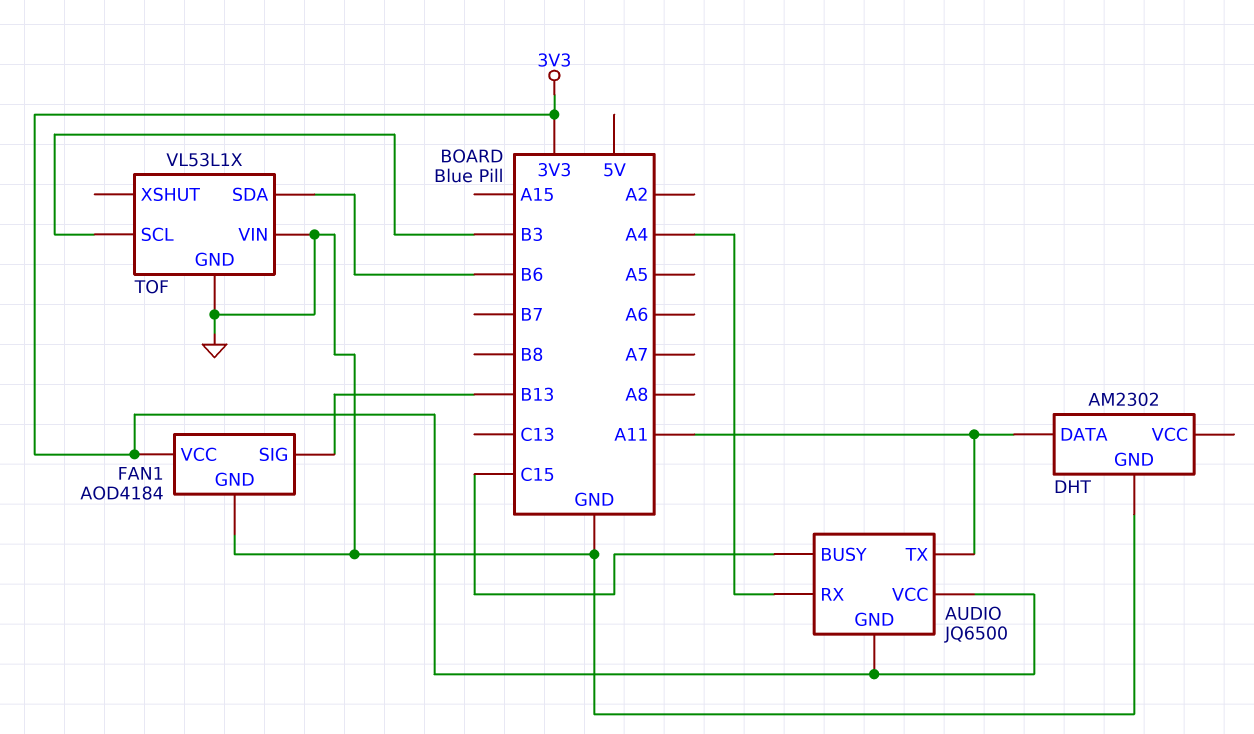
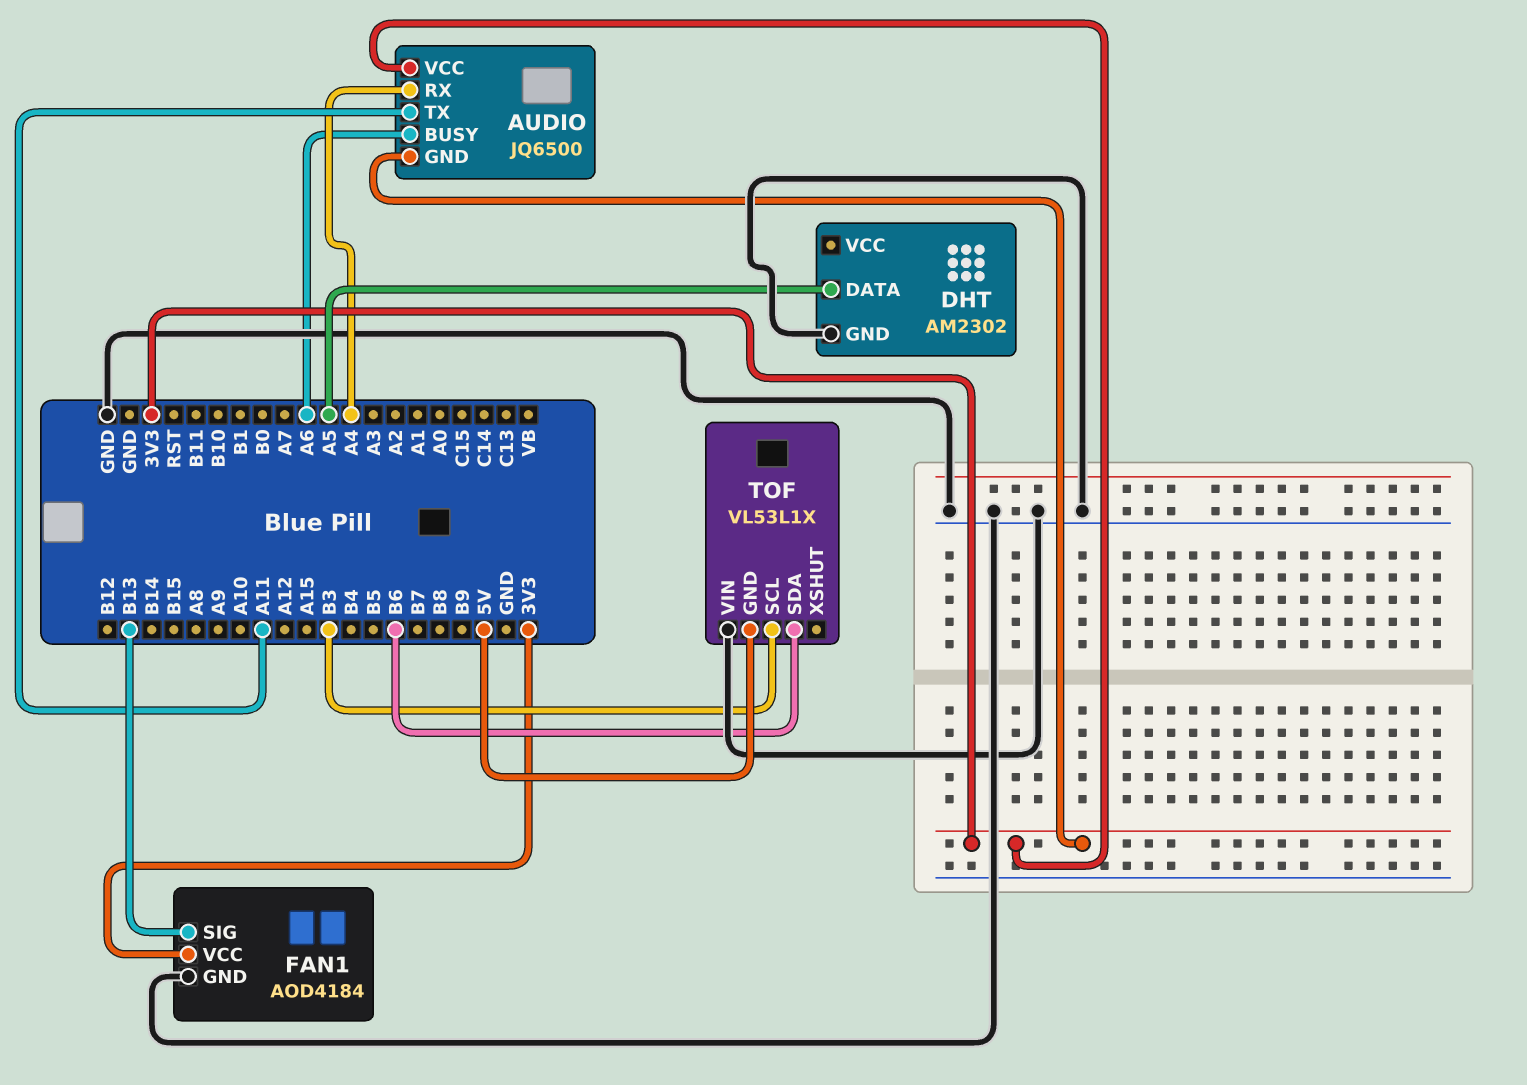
AUDIO pin BUSY: C15 -> A6
DHT pin DATA: A11 -> A5
TOF pin GND: GND -> 5V

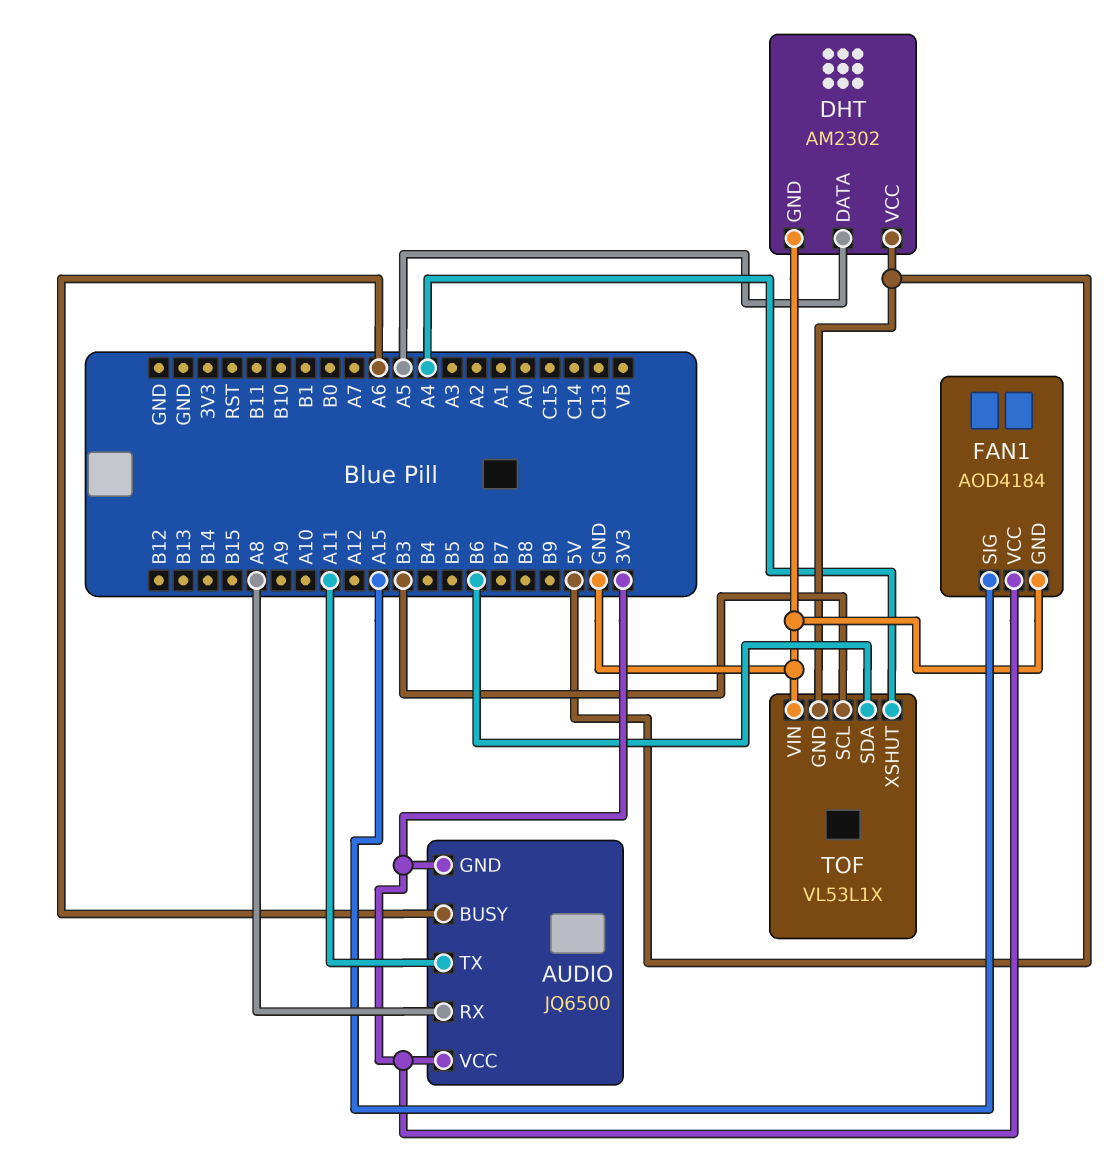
AUDIO pin RX: A4 -> A8
DHT pin VCC: none -> 5V
FAN1 pin SIG: B13 -> A15
TOF pin XSHUT: none -> A4

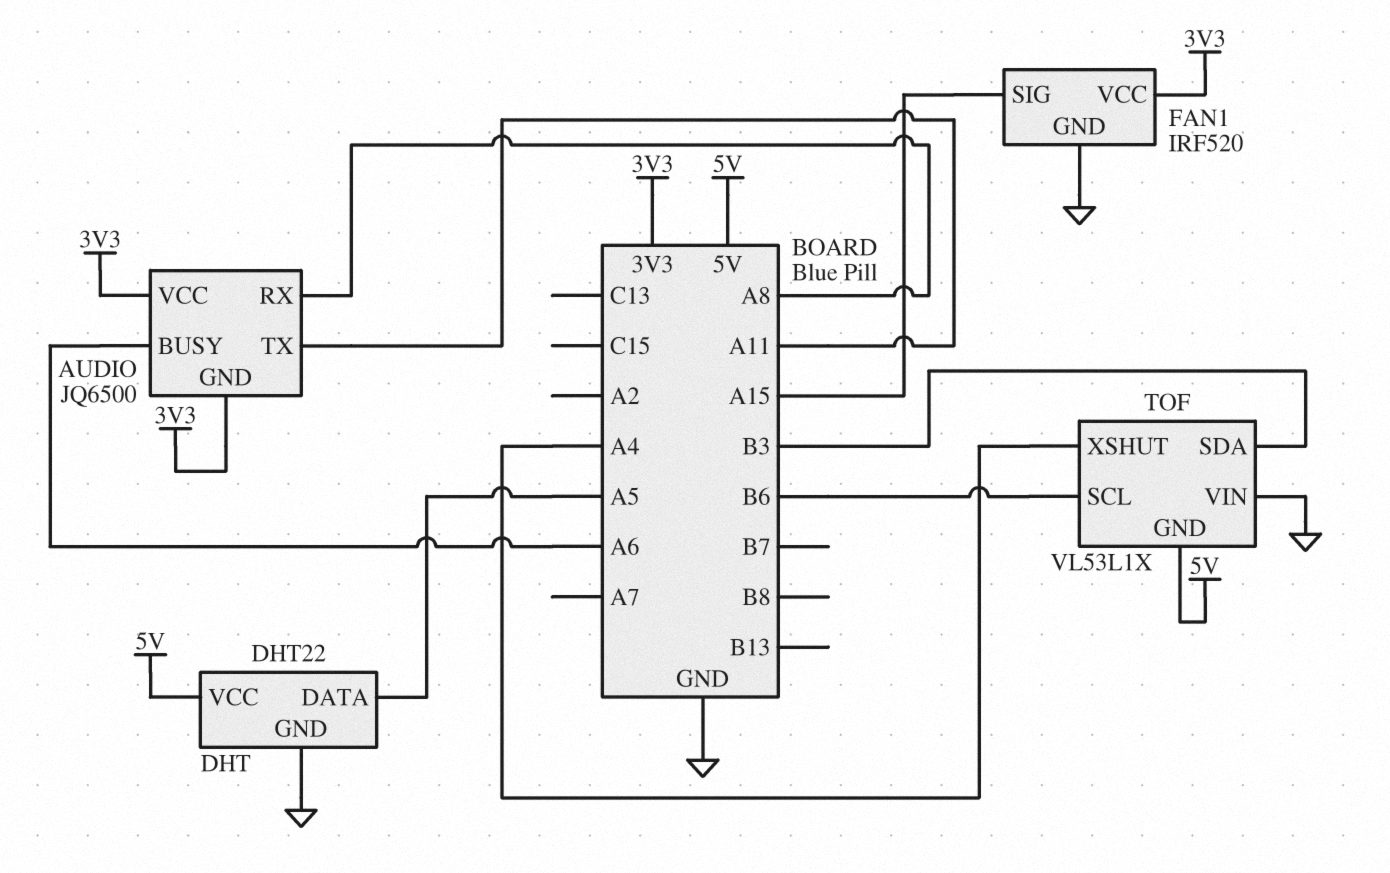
DHT: AM2302 -> DHT22
FAN1: AOD4184 -> IRF520
TOF pin SCL: B3 -> B6
TOF pin SDA: B6 -> B3

